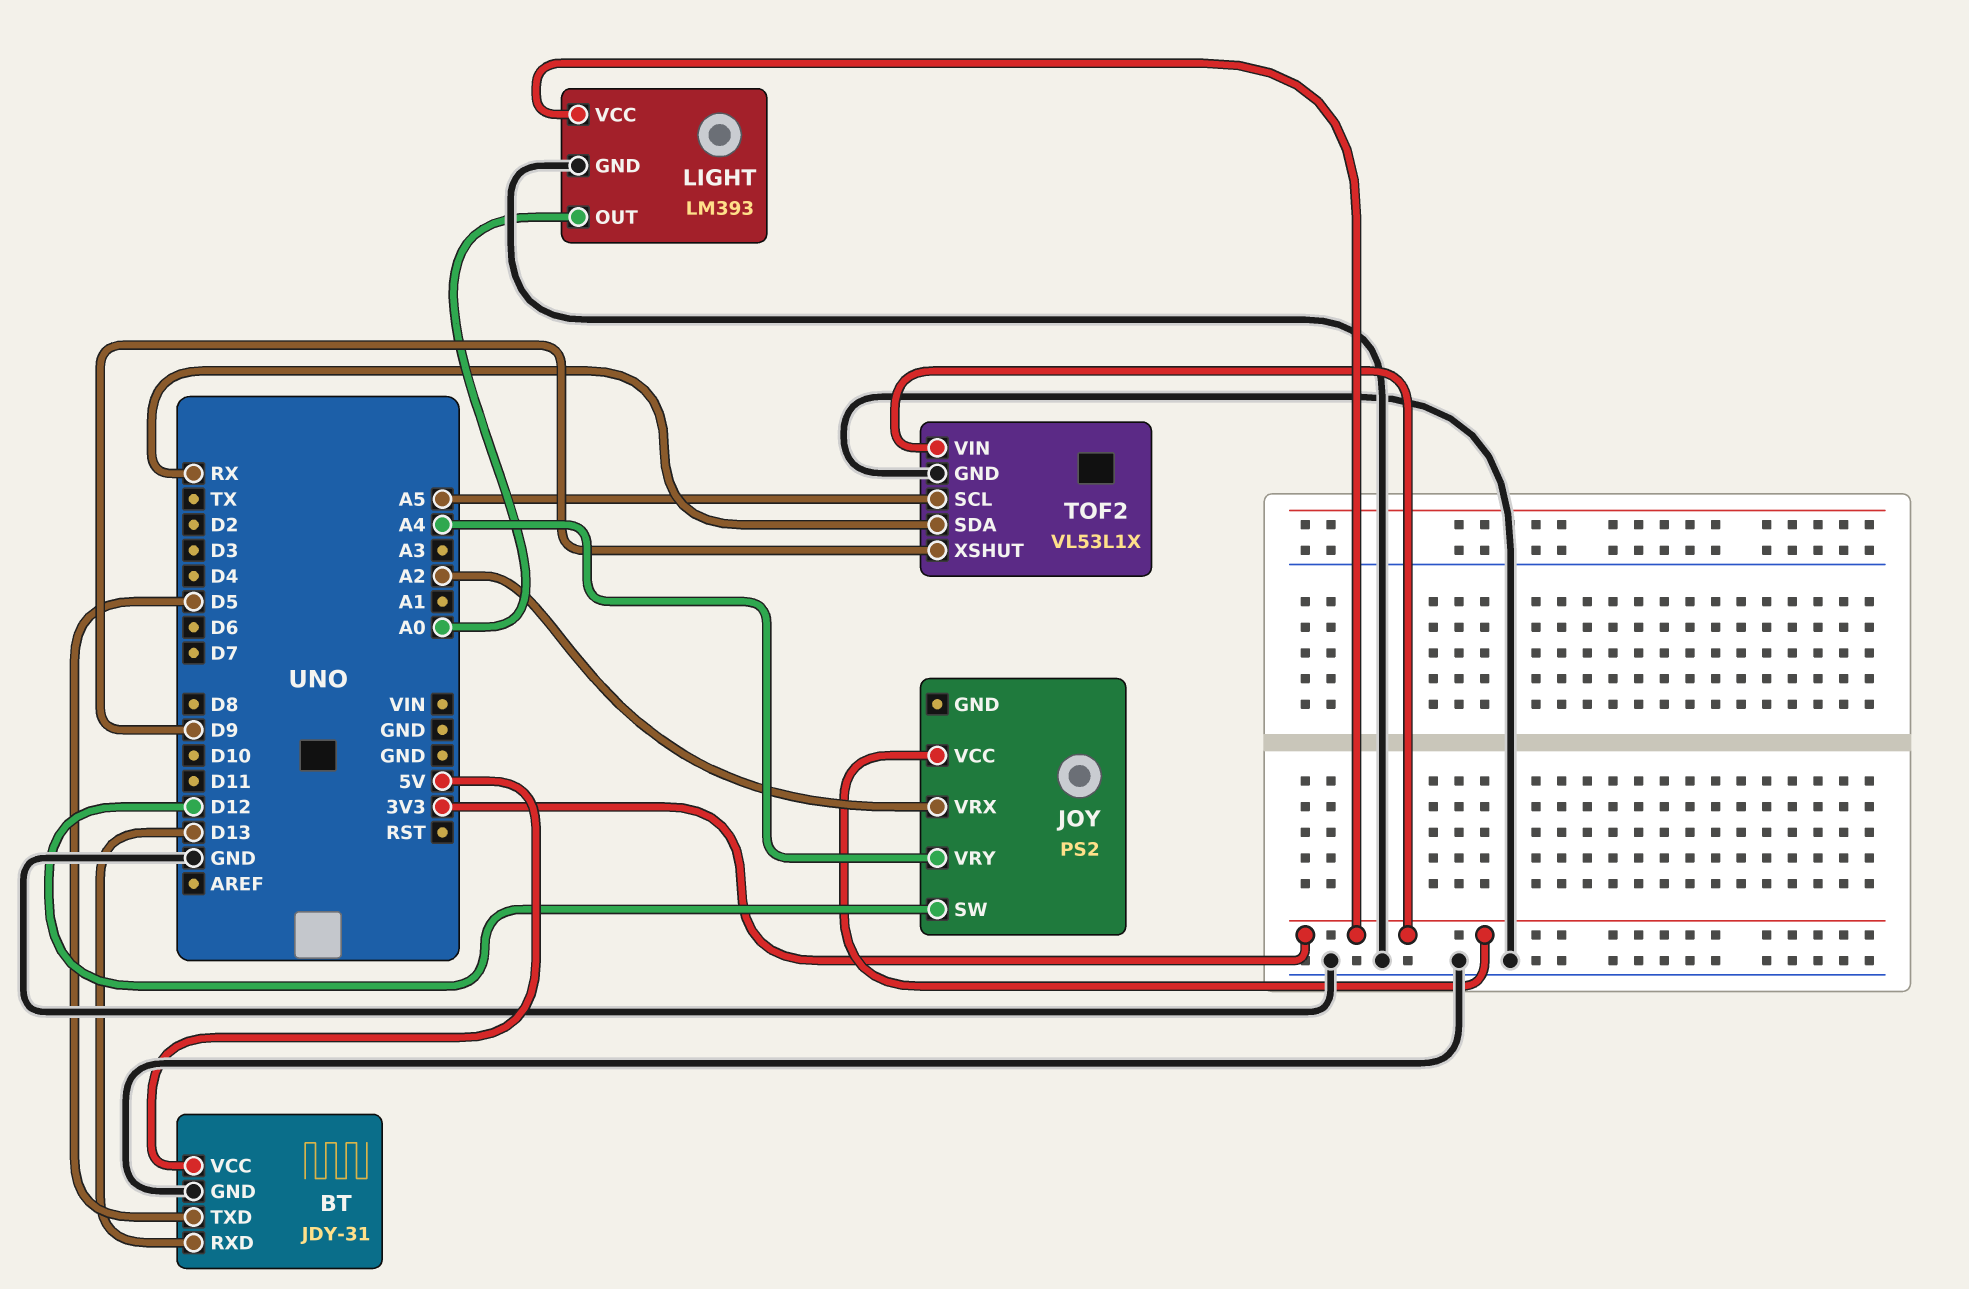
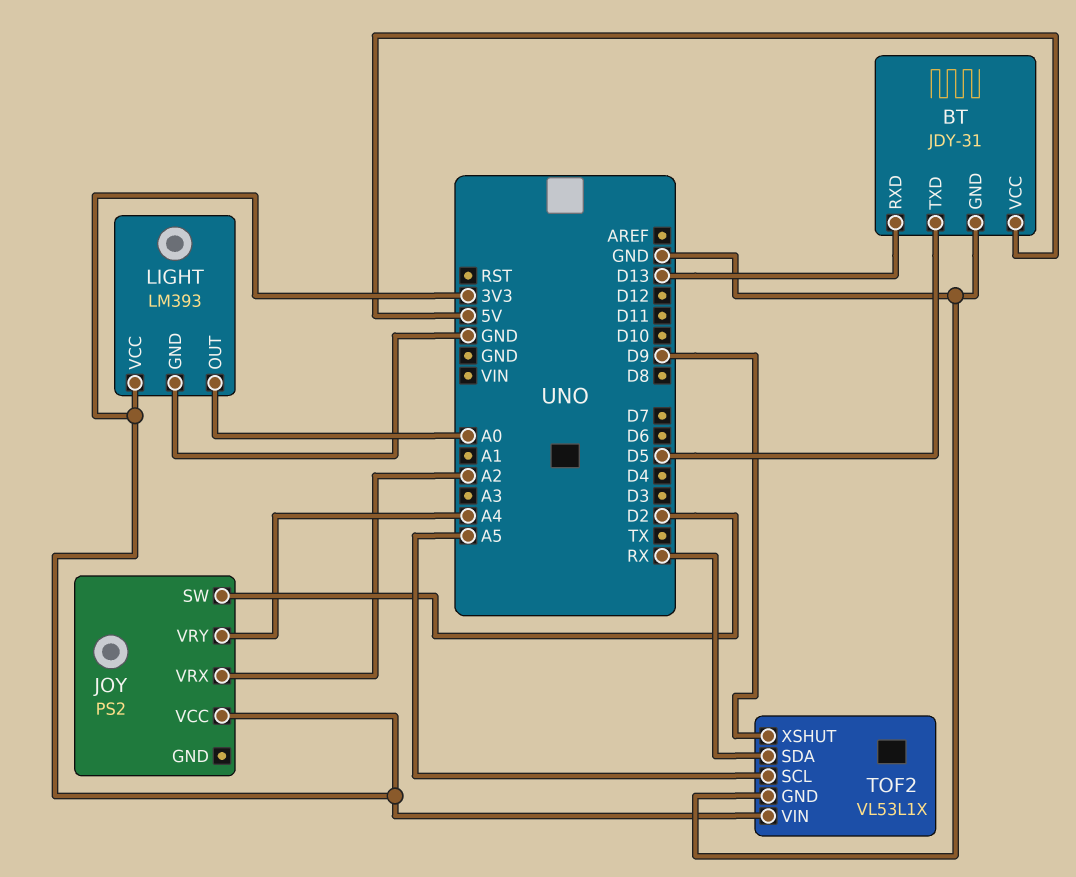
JOY pin SW: D12 -> D2

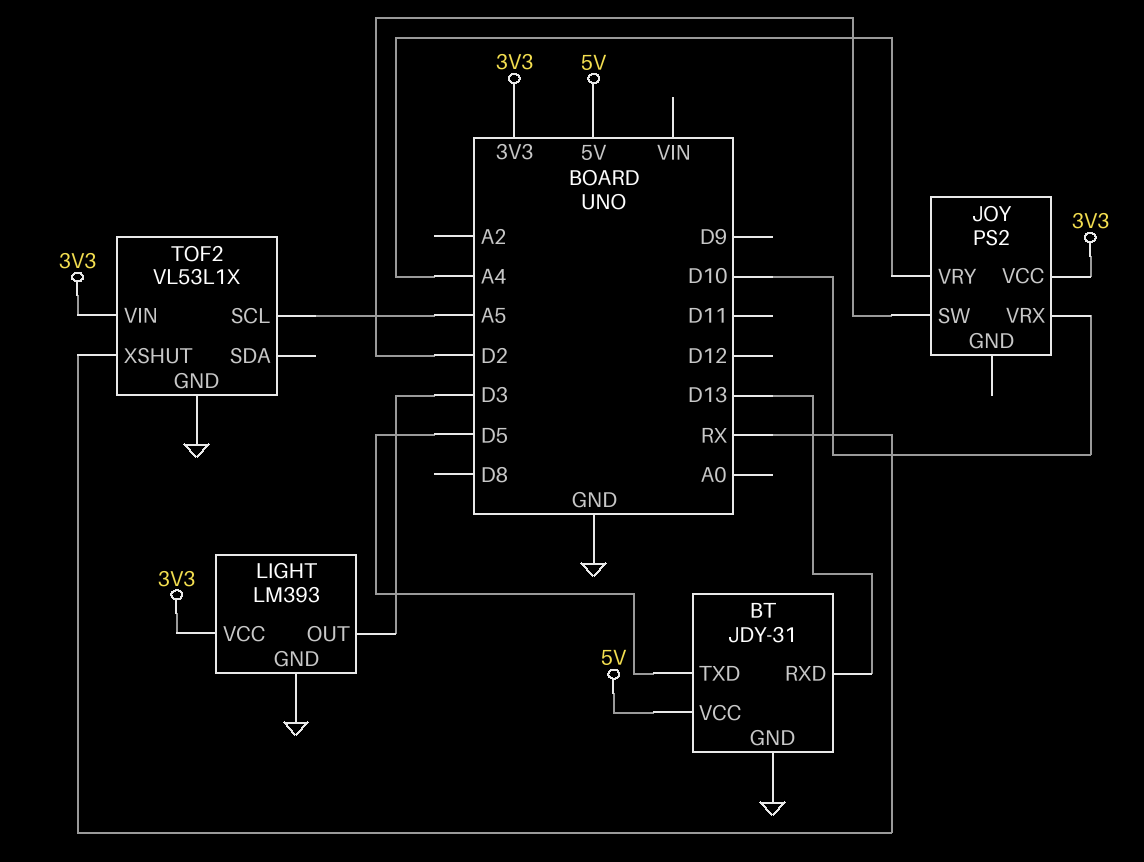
JOY pin VRX: A2 -> D10
LIGHT pin OUT: A0 -> D3
TOF2 pin SDA: RX -> none
TOF2 pin XSHUT: D9 -> RX

